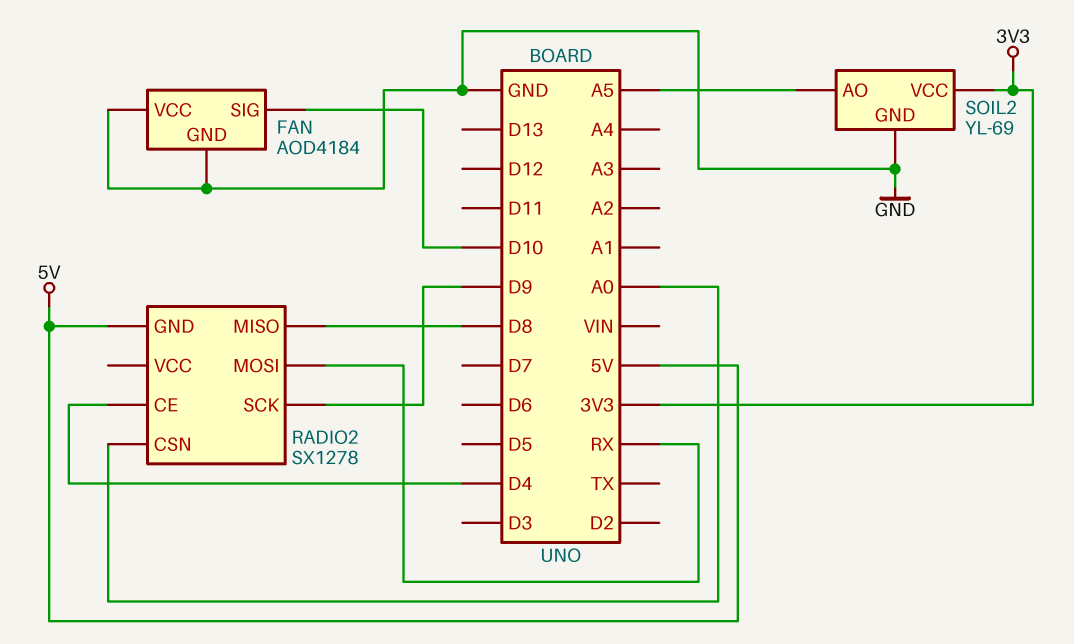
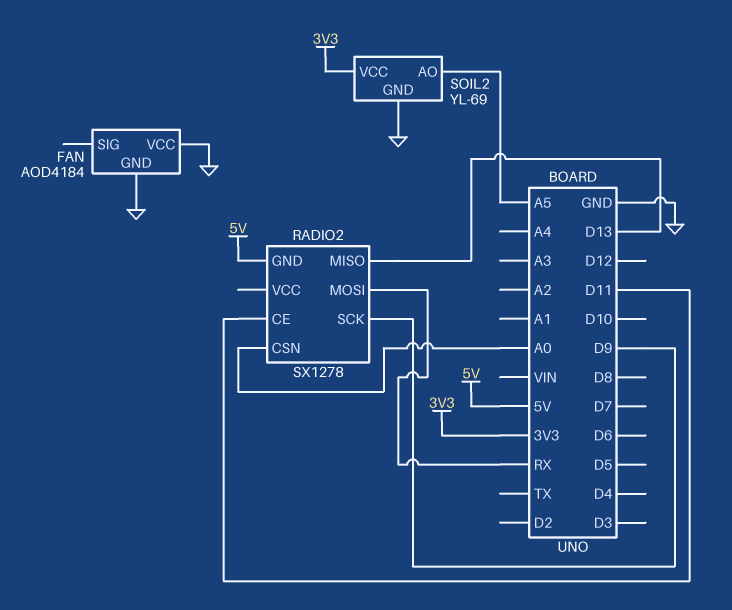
FAN pin SIG: D10 -> none
RADIO2 pin CE: D4 -> D11
RADIO2 pin MISO: D8 -> D13

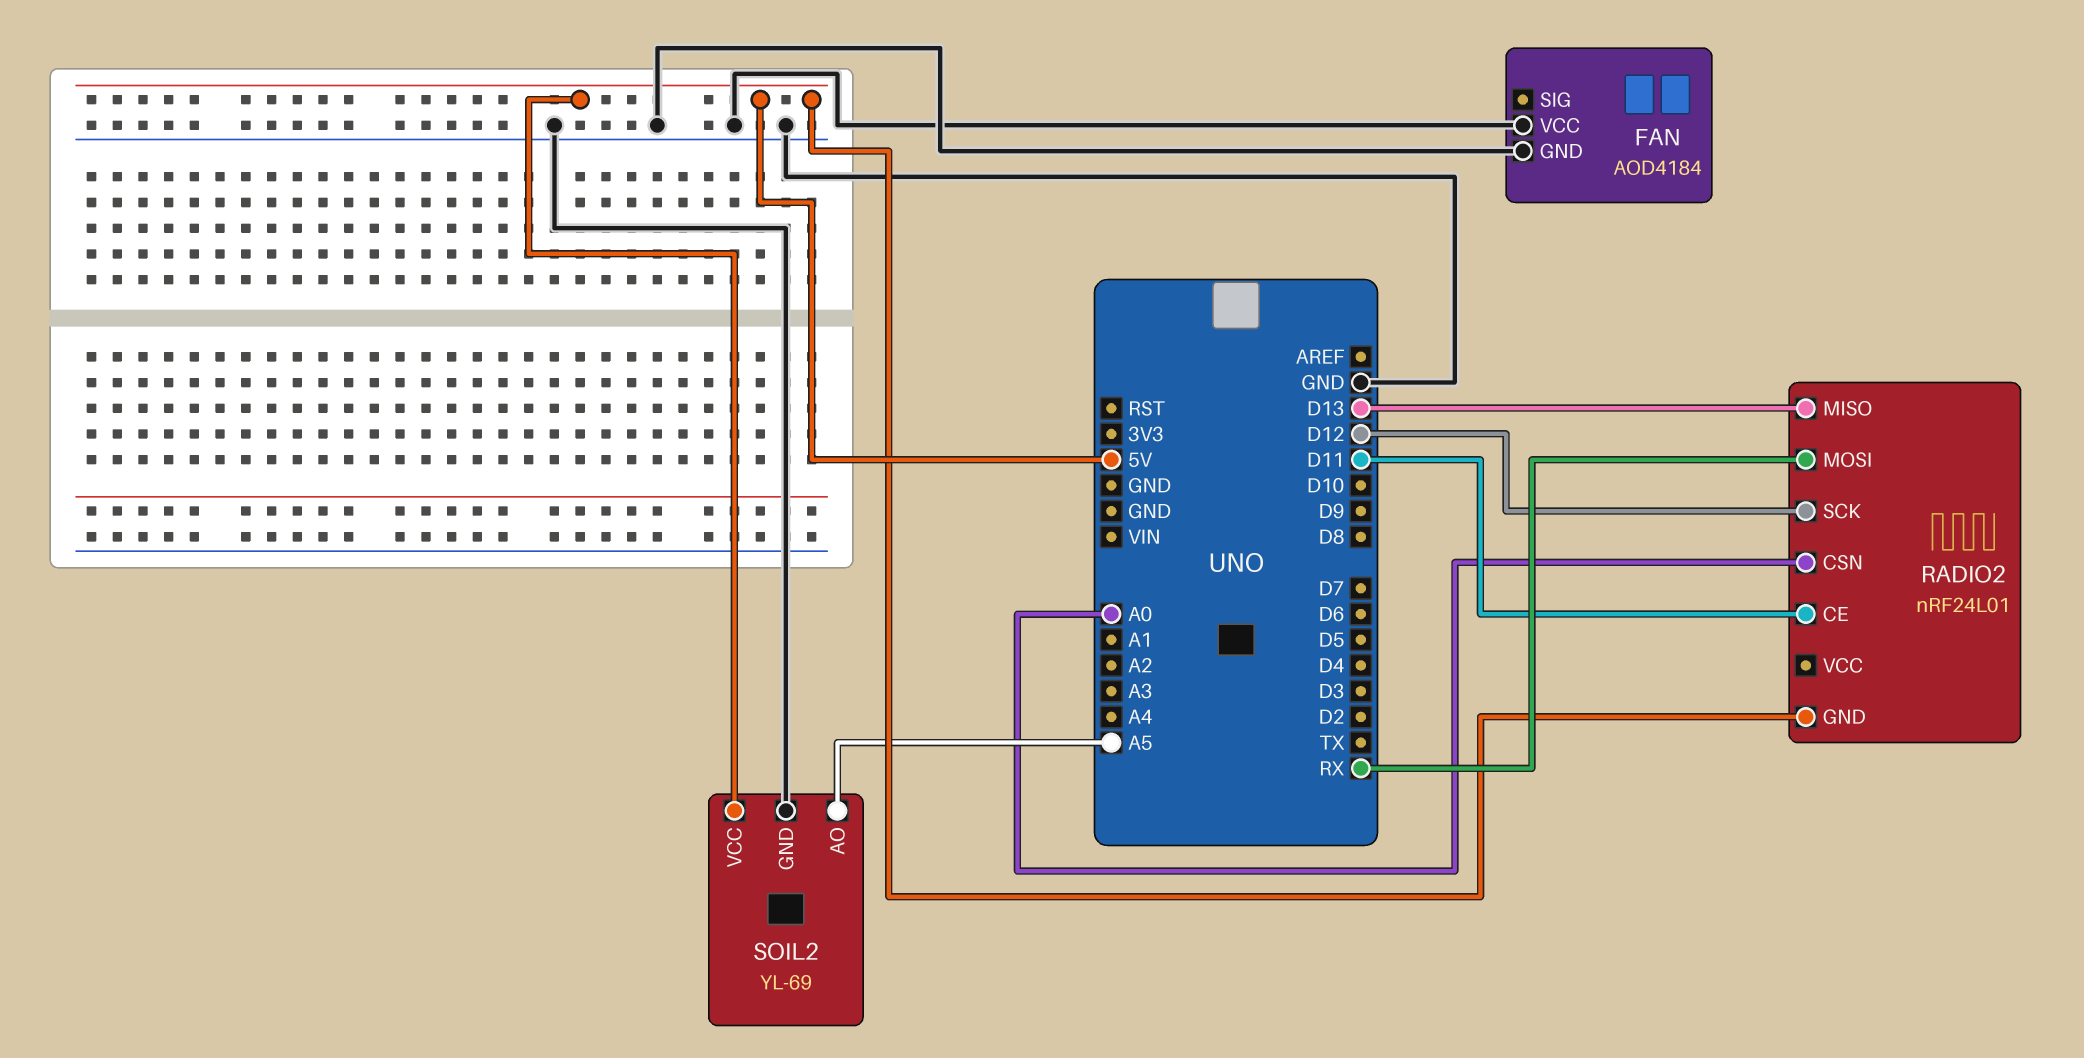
RADIO2: SX1278 -> nRF24L01
RADIO2 pin SCK: D9 -> D12
SOIL2 pin VCC: 3V3 -> 5V

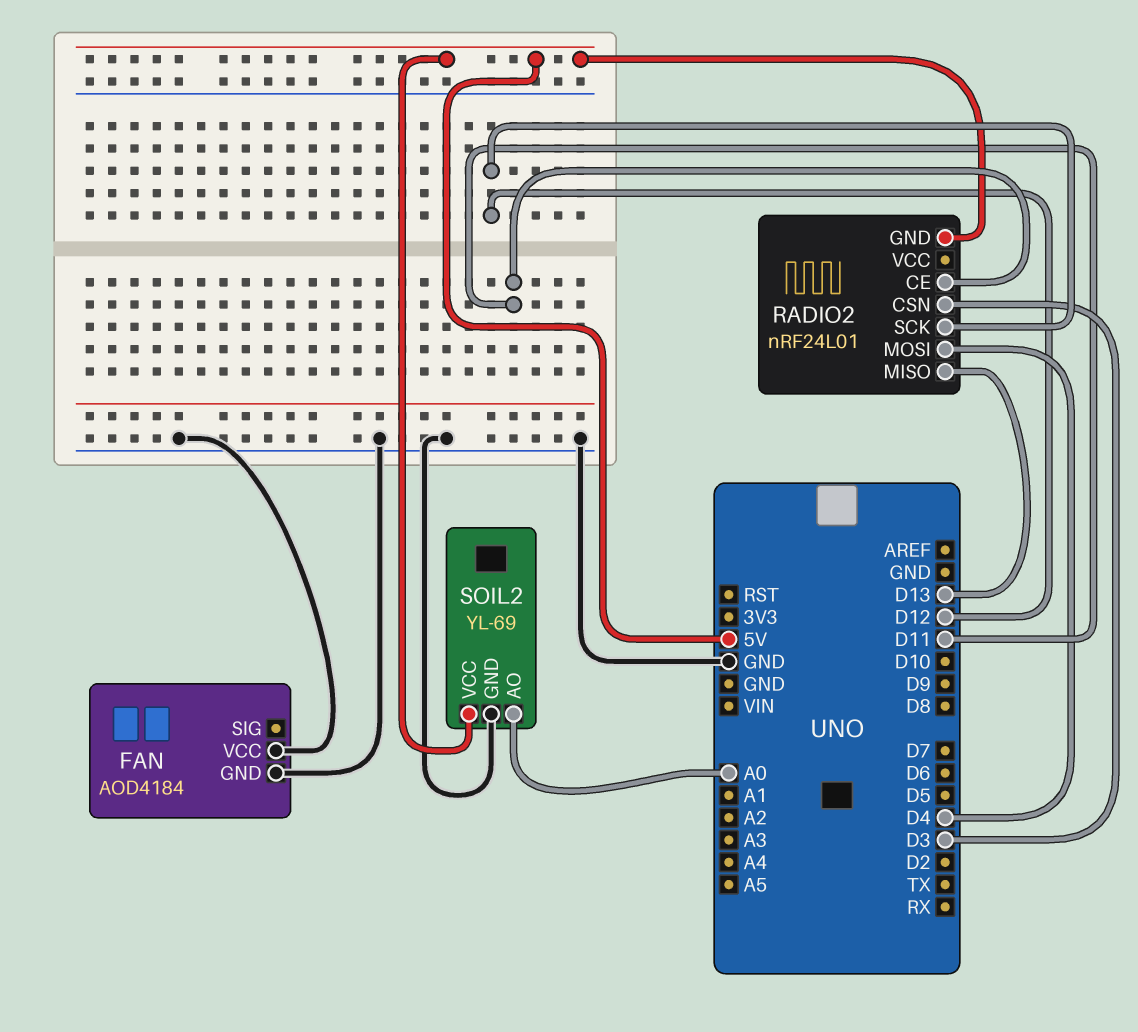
RADIO2 pin CSN: A0 -> D3
RADIO2 pin MOSI: RX -> D4
SOIL2 pin AO: A5 -> A0

